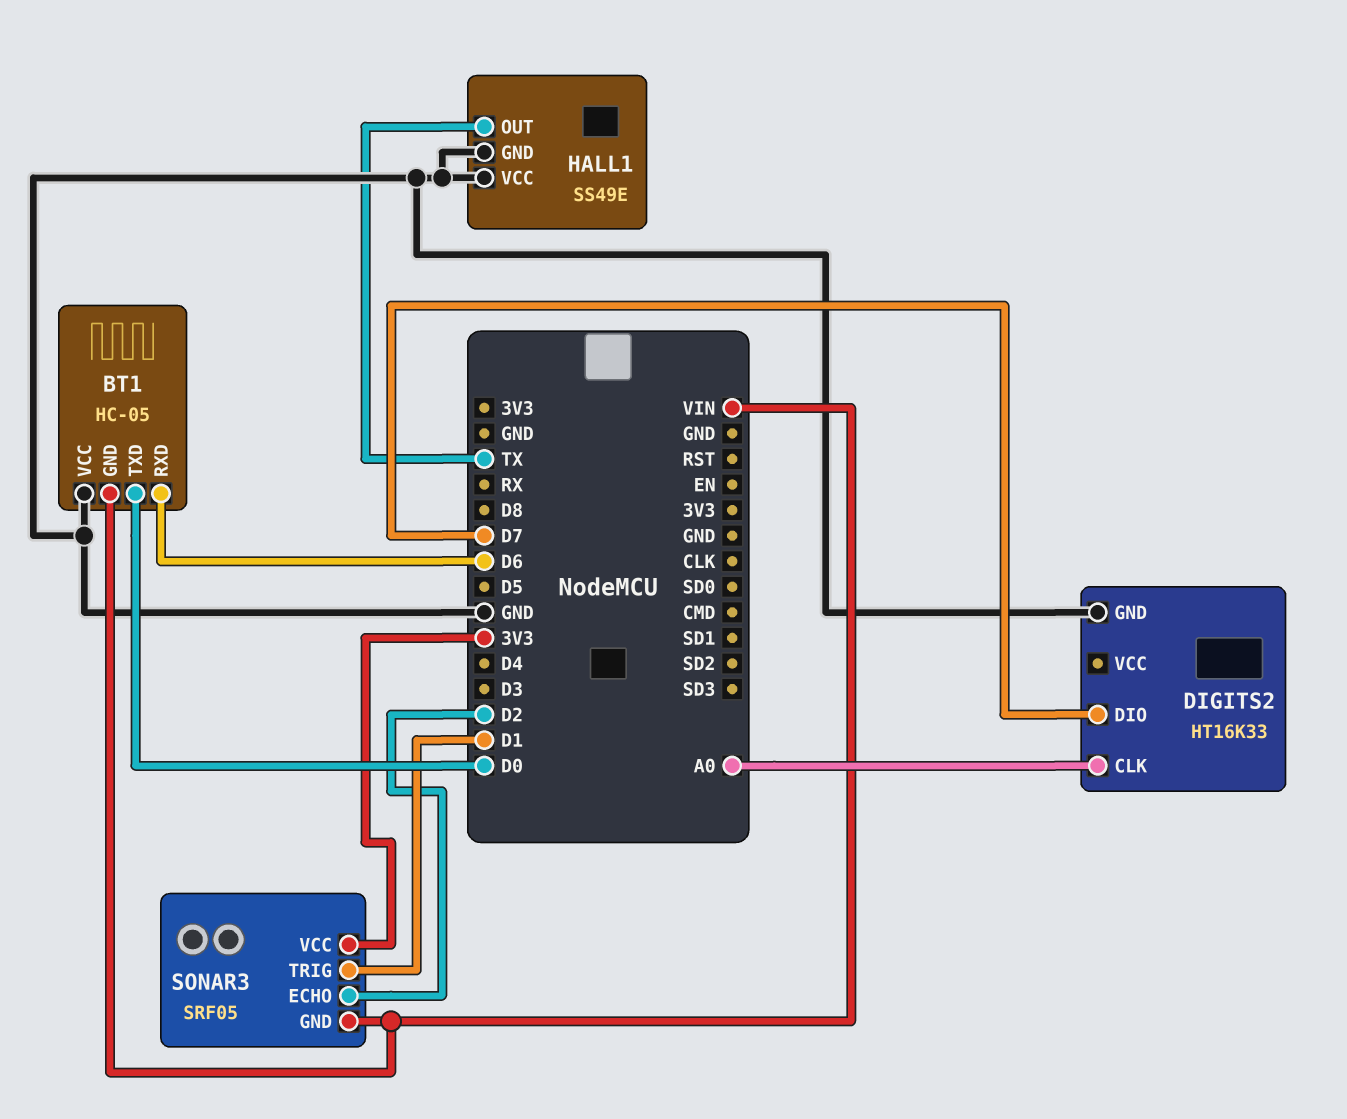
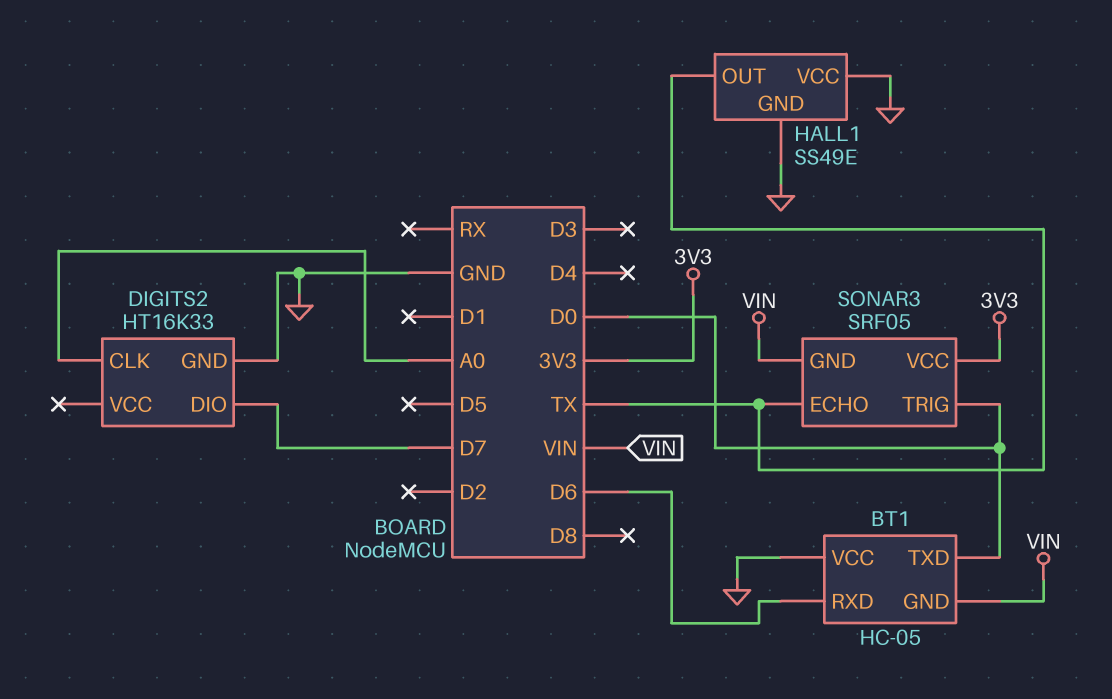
SONAR3 pin ECHO: D2 -> TX
SONAR3 pin TRIG: D1 -> D0

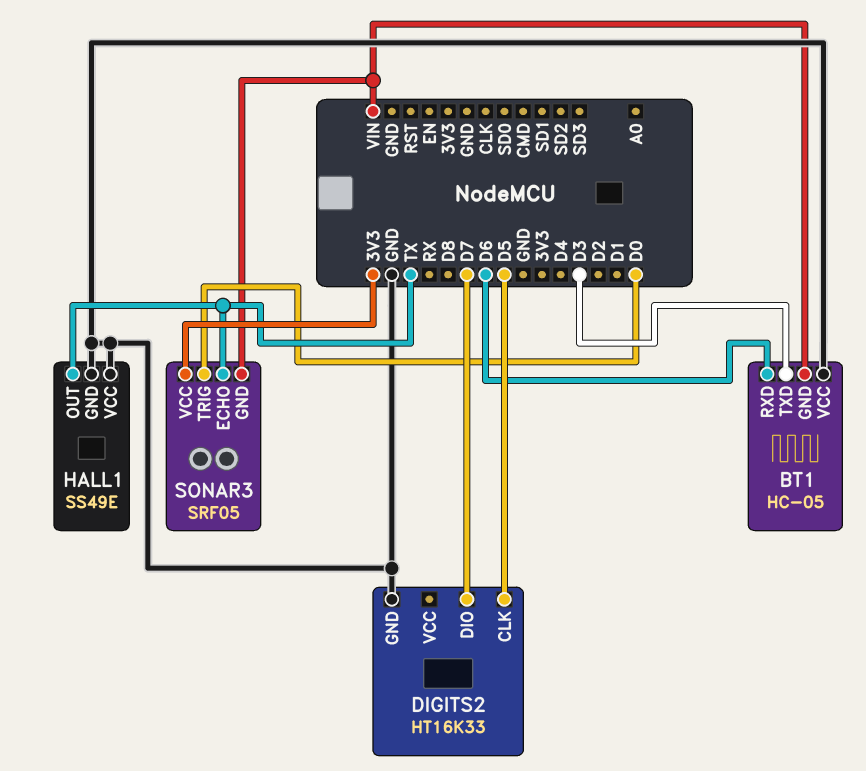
BT1 pin TXD: D0 -> D3
DIGITS2 pin CLK: A0 -> D5

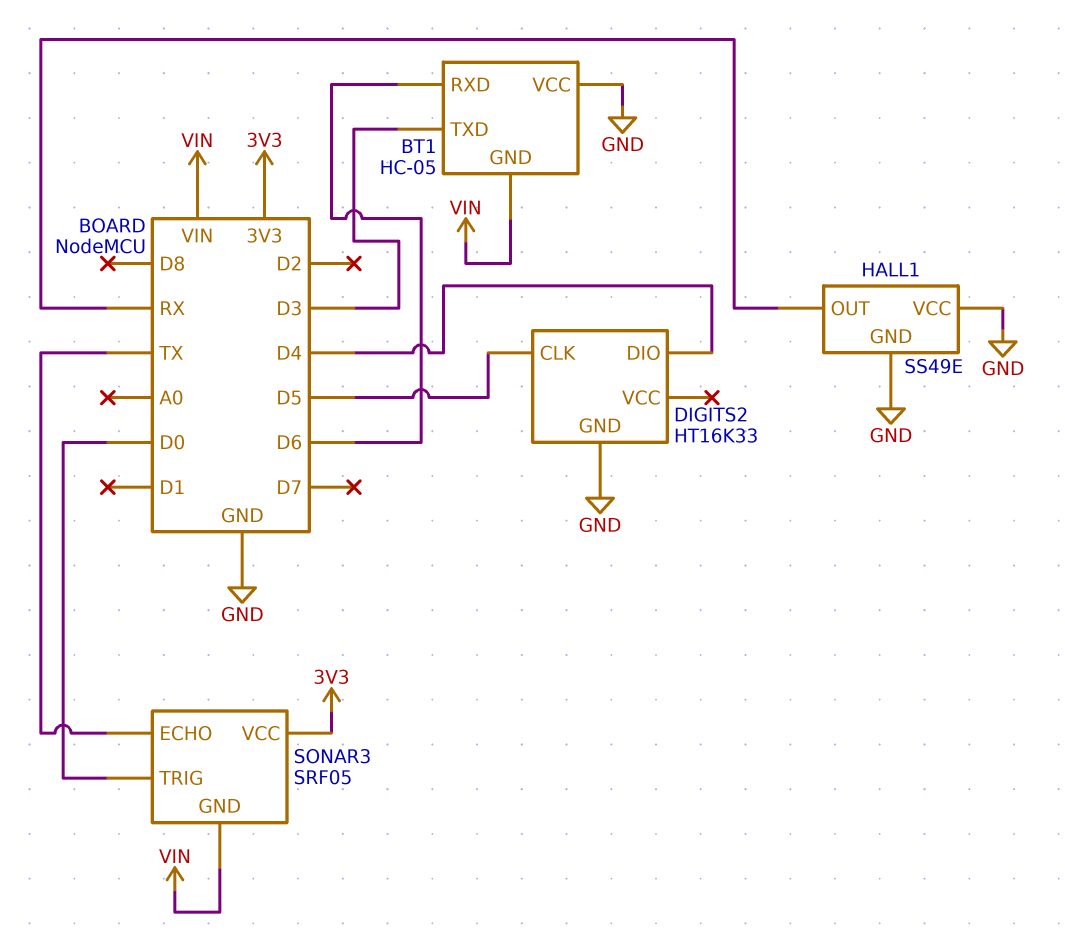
DIGITS2 pin DIO: D7 -> D4
HALL1 pin OUT: TX -> RX

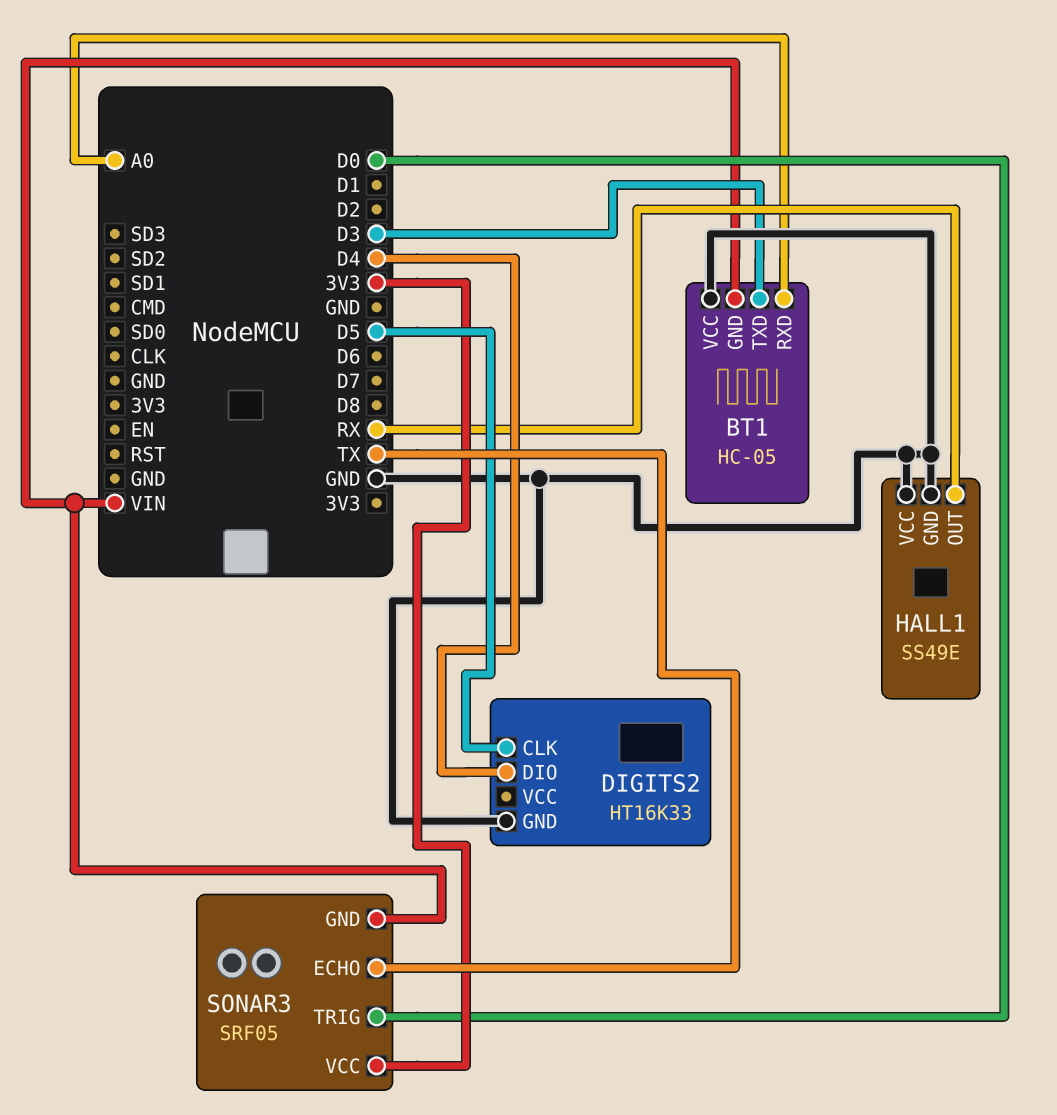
BT1 pin RXD: D6 -> A0

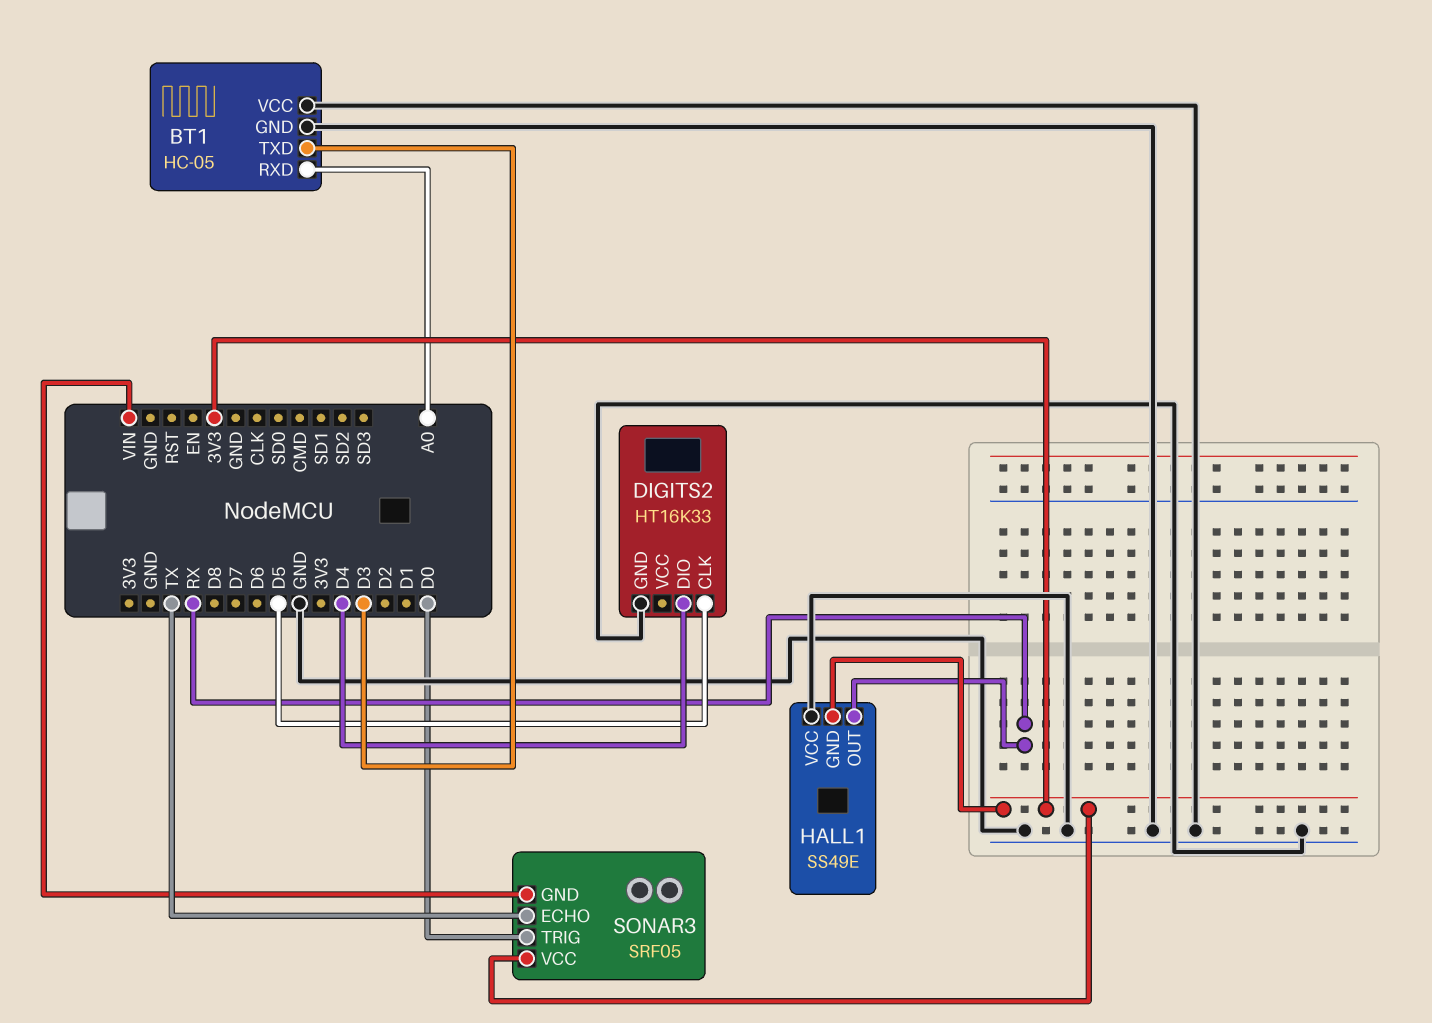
BT1 pin GND: VIN -> GND
HALL1 pin GND: GND -> 3V3

